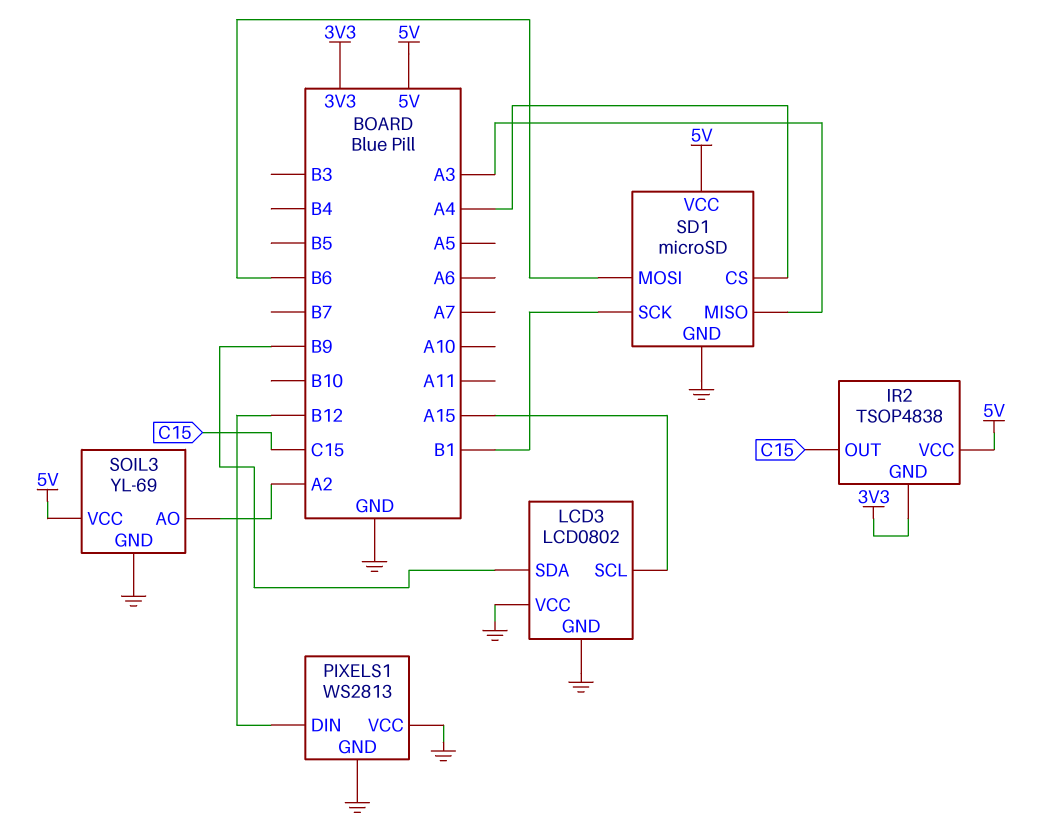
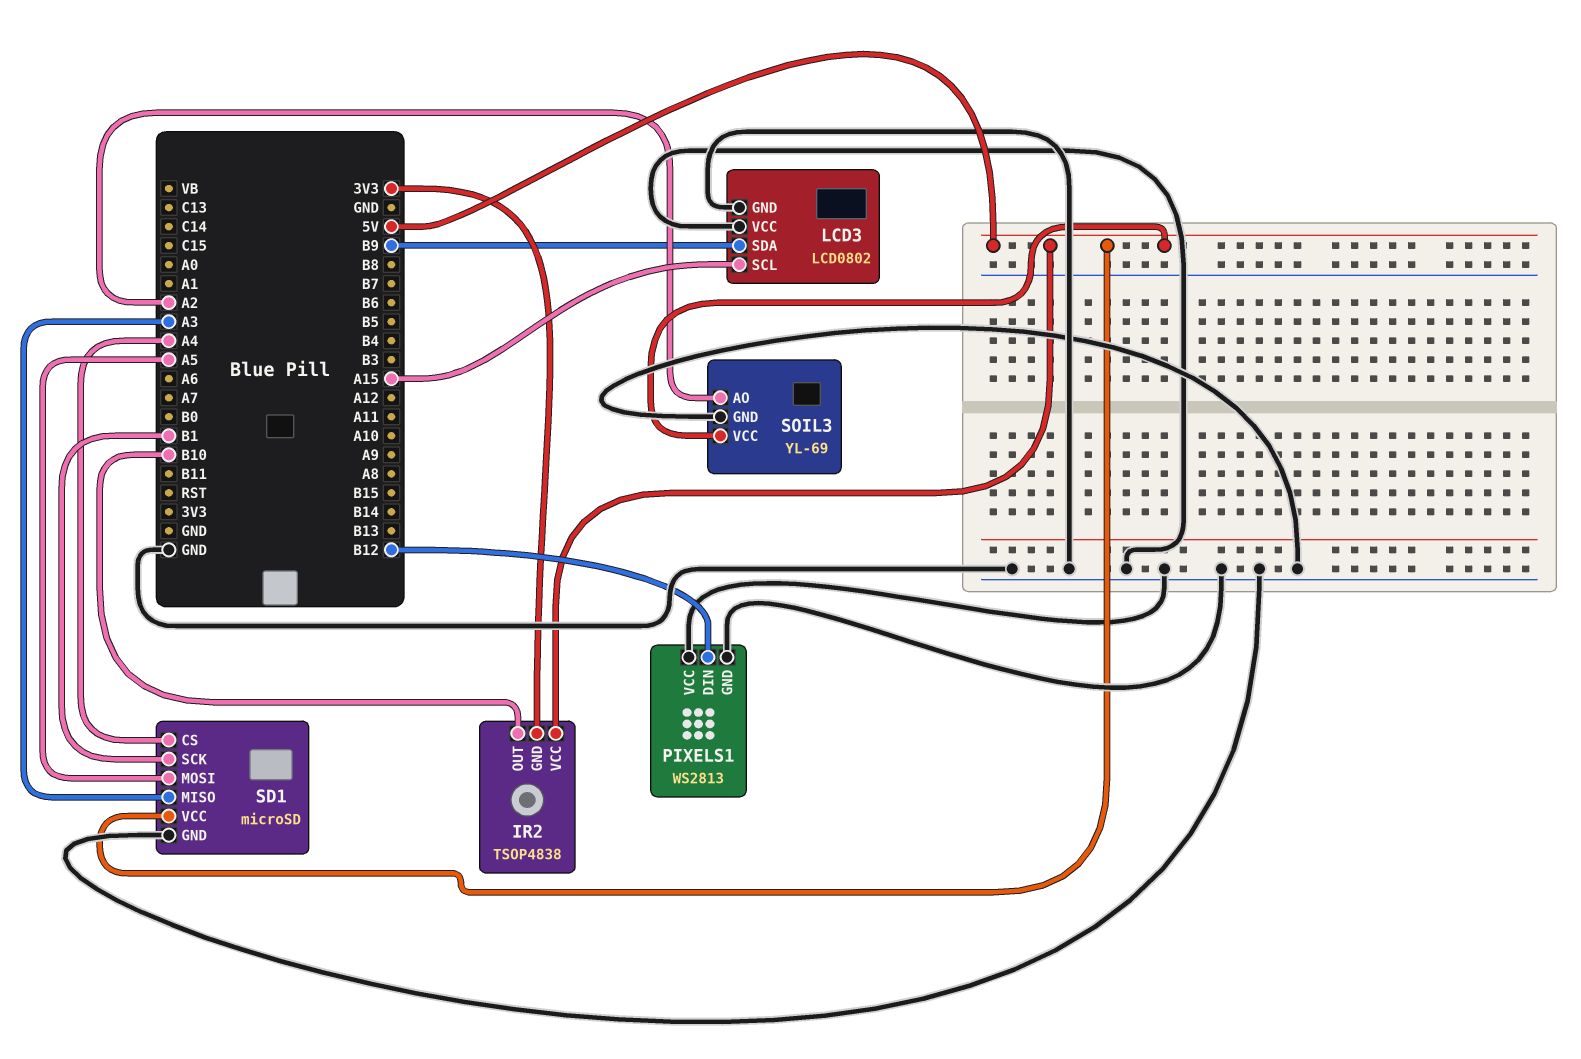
IR2 pin OUT: C15 -> B10
SD1 pin MOSI: B6 -> A5

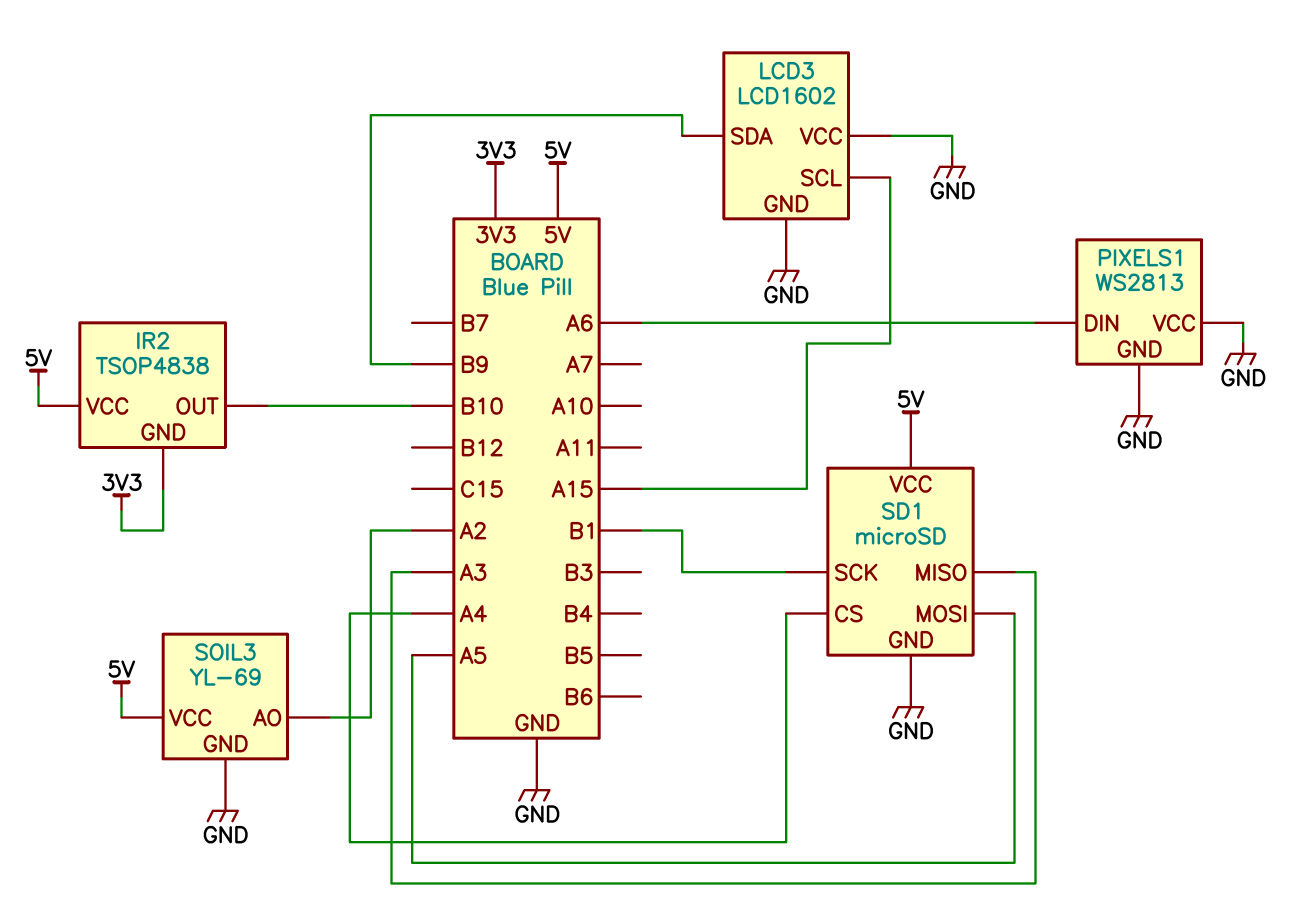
LCD3: LCD0802 -> LCD1602
PIXELS1 pin DIN: B12 -> A6

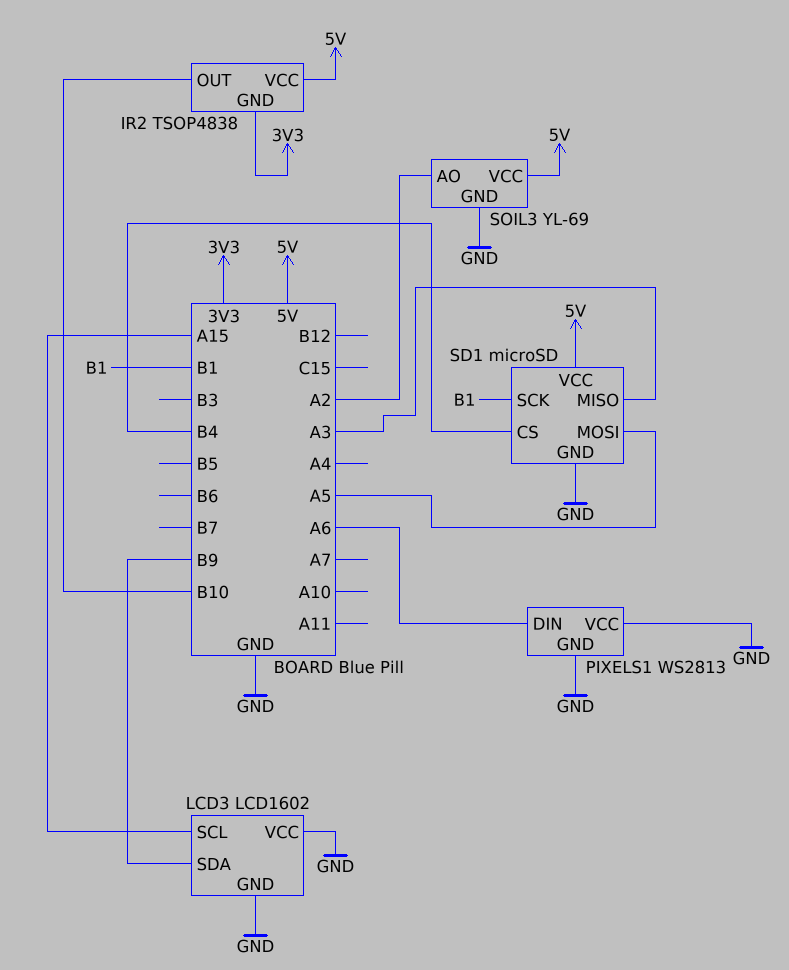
SD1 pin CS: A4 -> B4

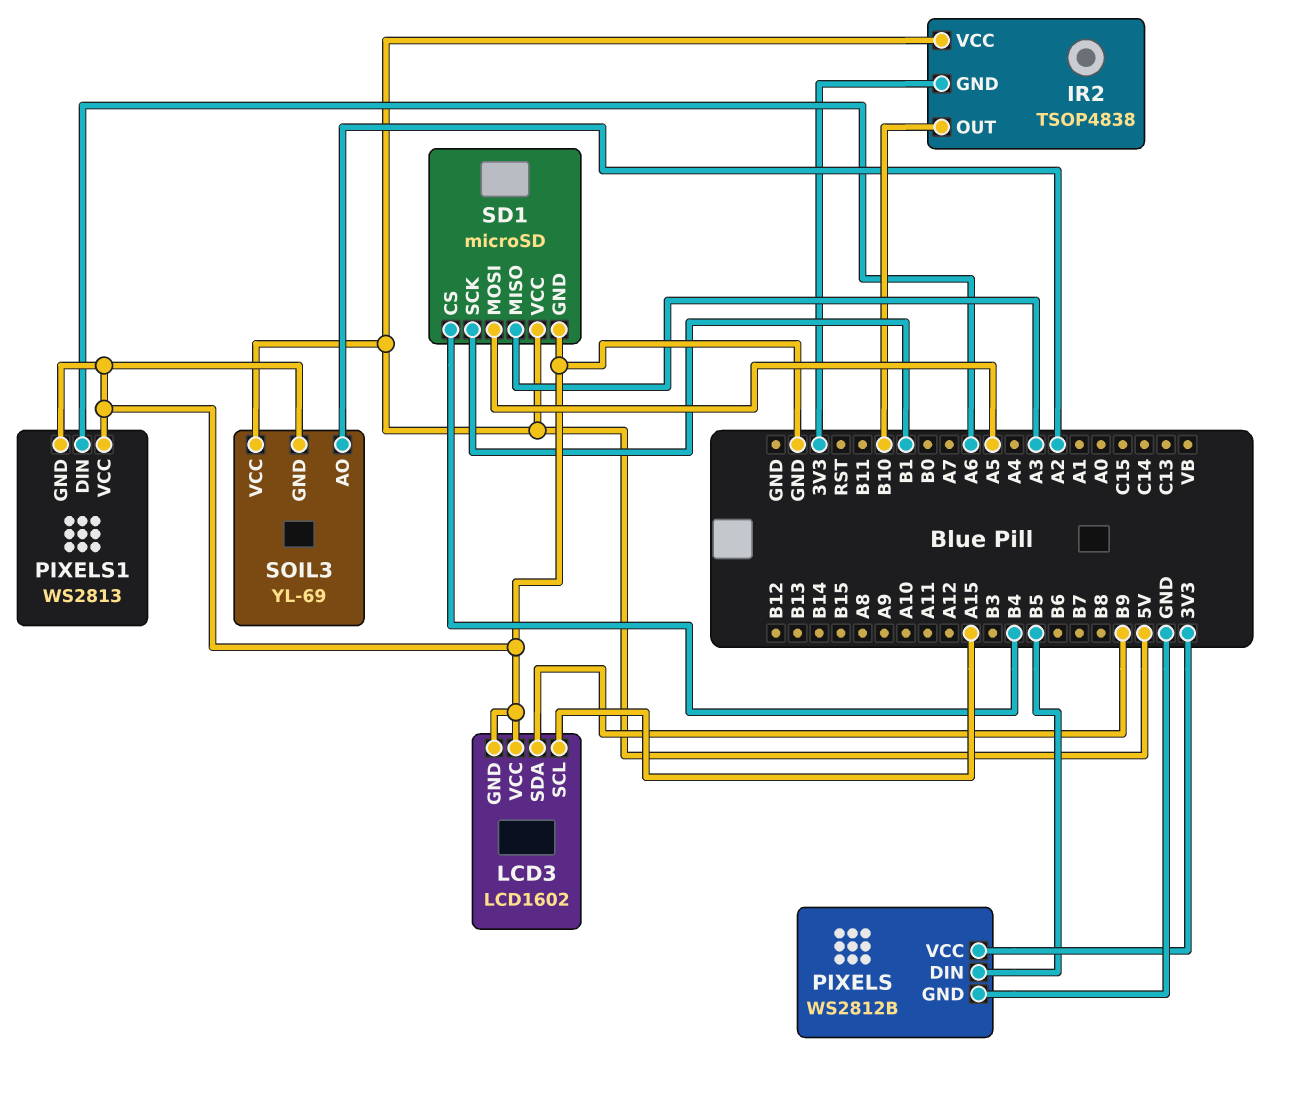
PIXELS: none -> WS2812B
PIXELS pin DIN: none -> B5
PIXELS pin GND: none -> GND
PIXELS pin VCC: none -> 3V3

